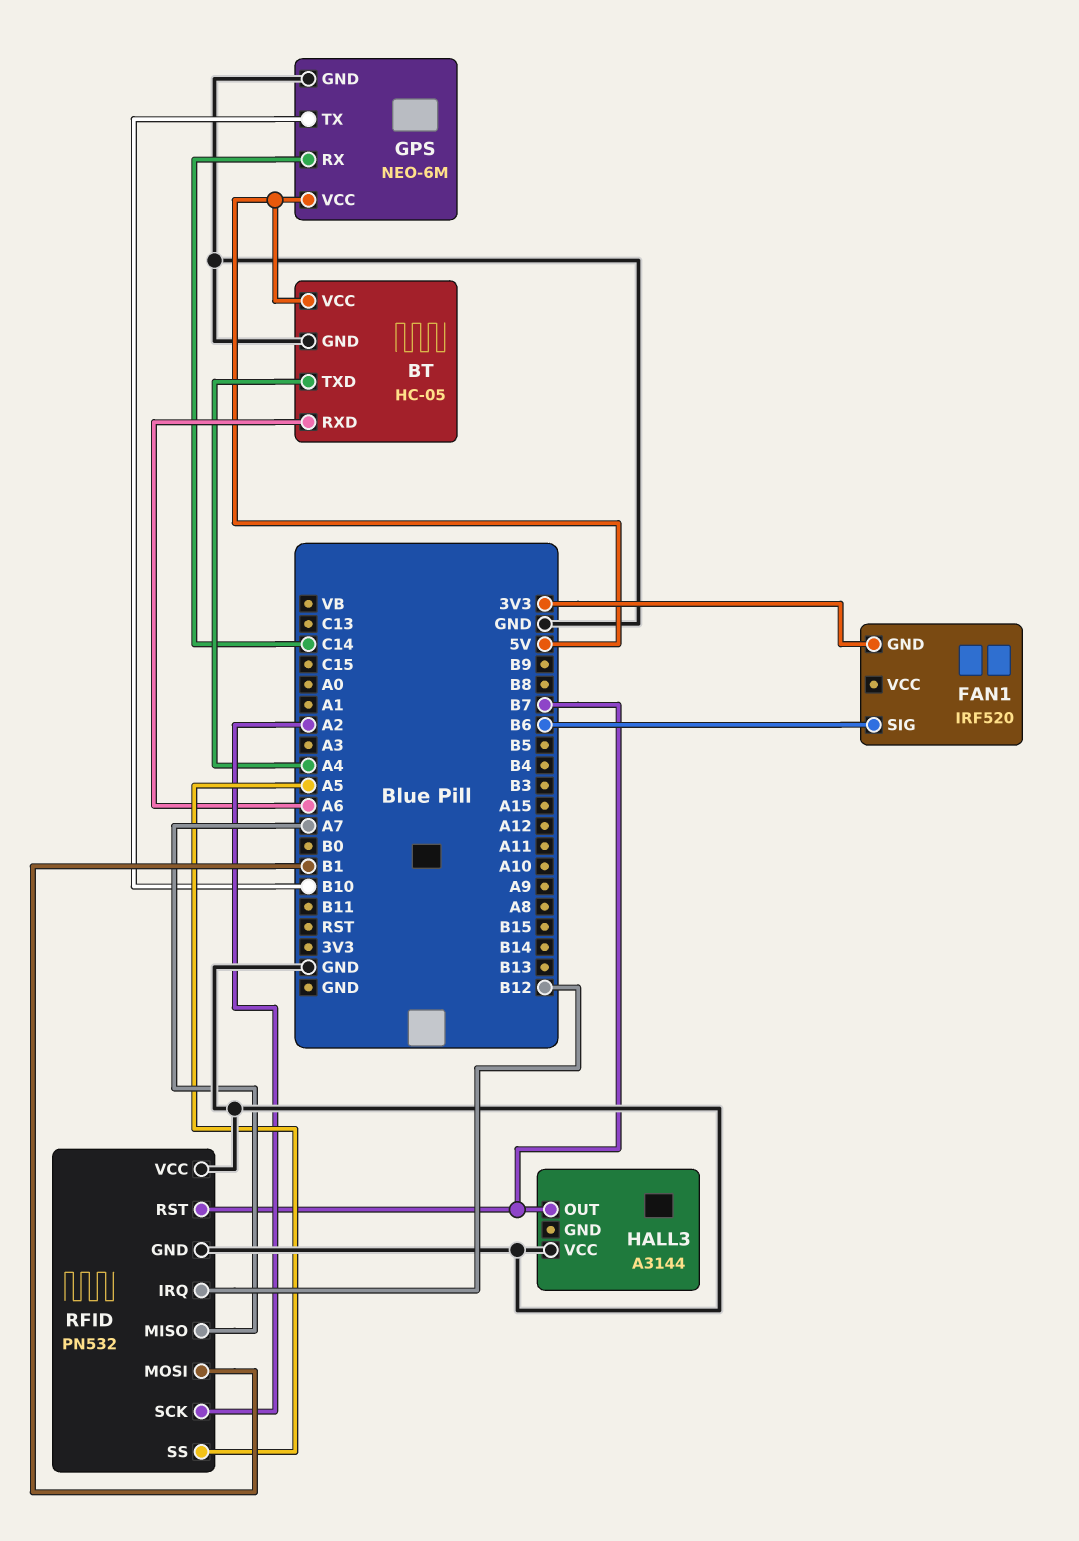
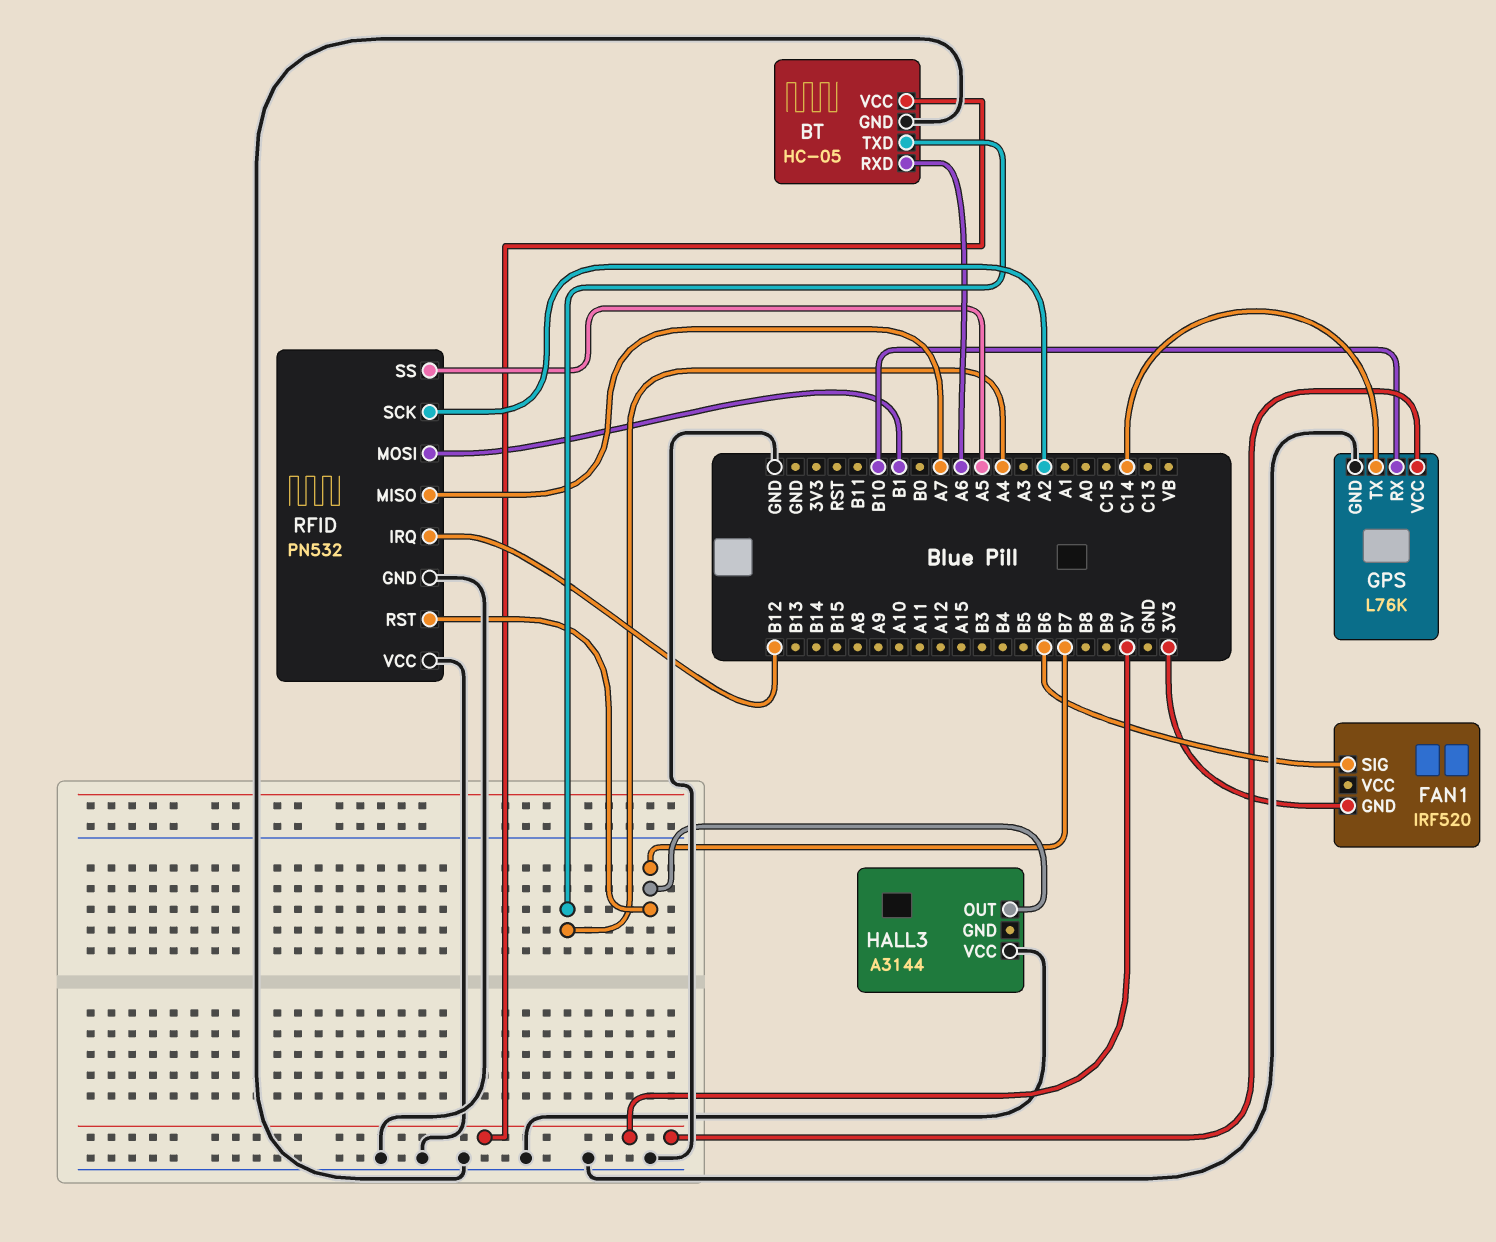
GPS: NEO-6M -> L76K
GPS pin RX: C14 -> B10
GPS pin TX: B10 -> C14

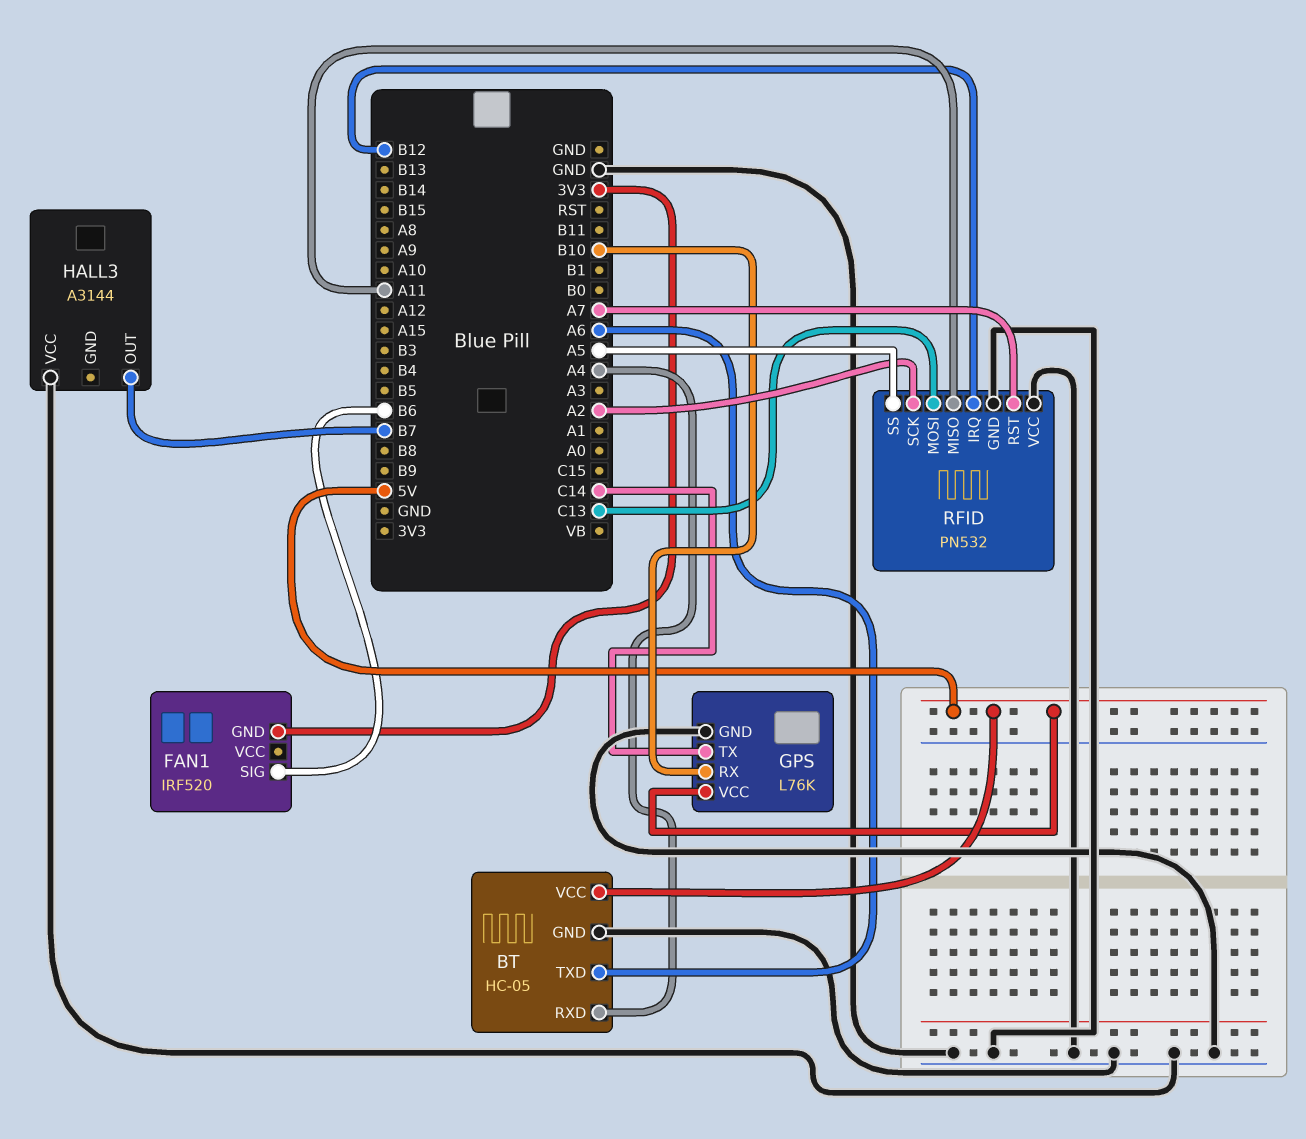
BT pin RXD: A6 -> A4
BT pin TXD: A4 -> A6
RFID pin MISO: A7 -> A11
RFID pin MOSI: B1 -> C13
RFID pin RST: B7 -> A7

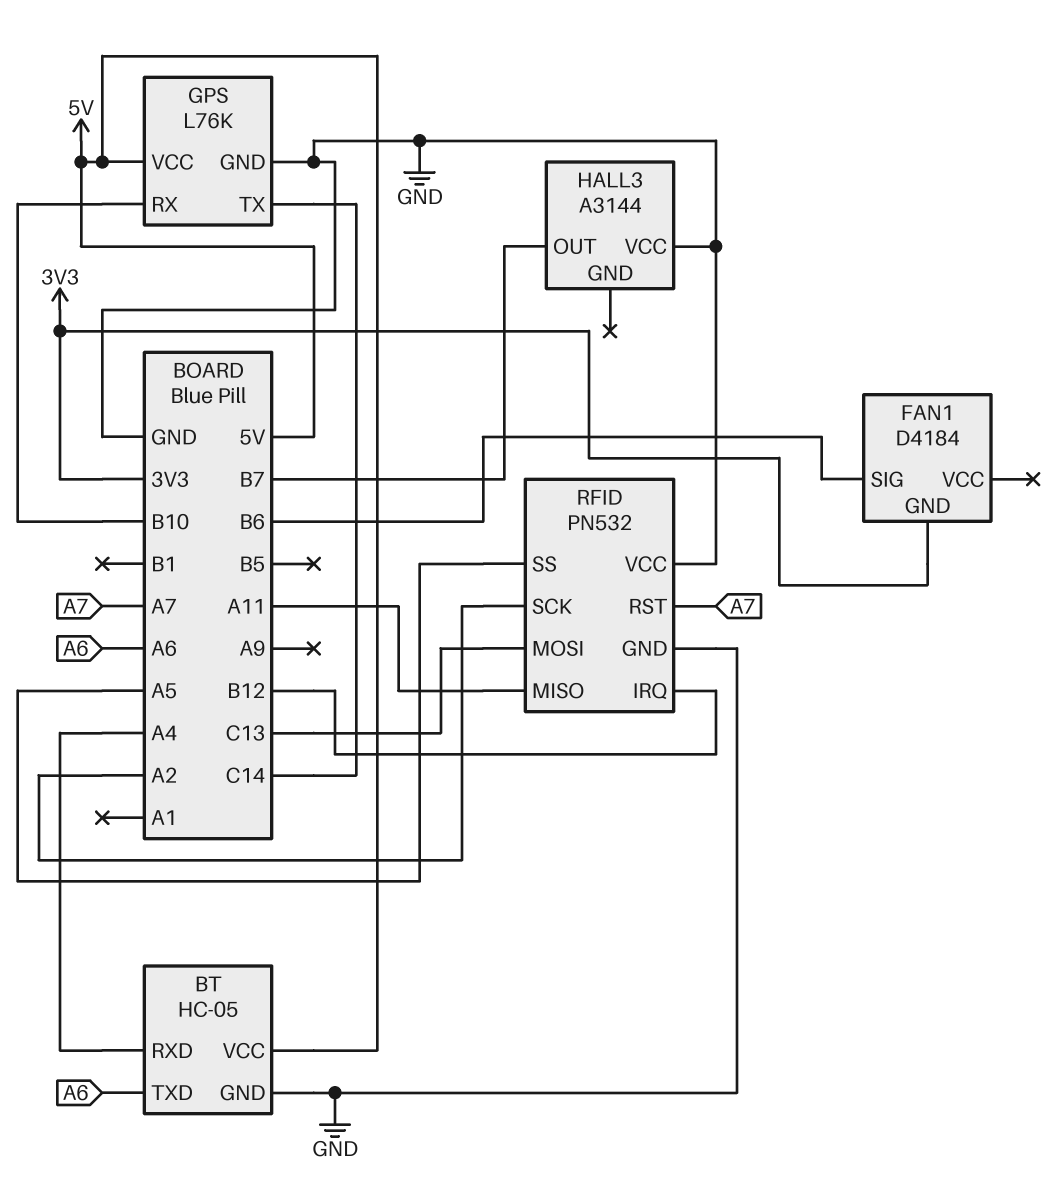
FAN1: IRF520 -> D4184

